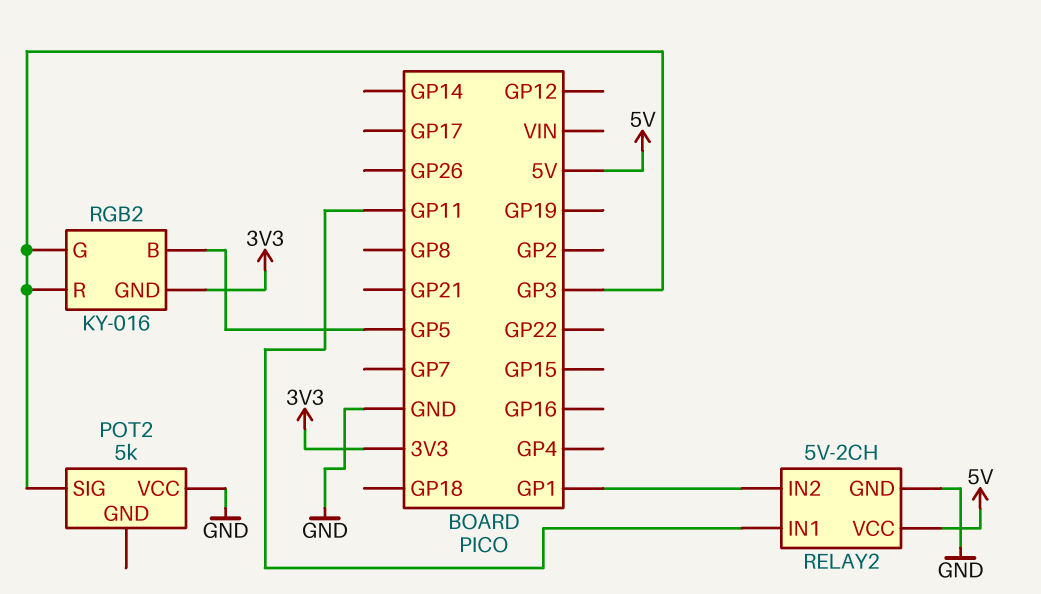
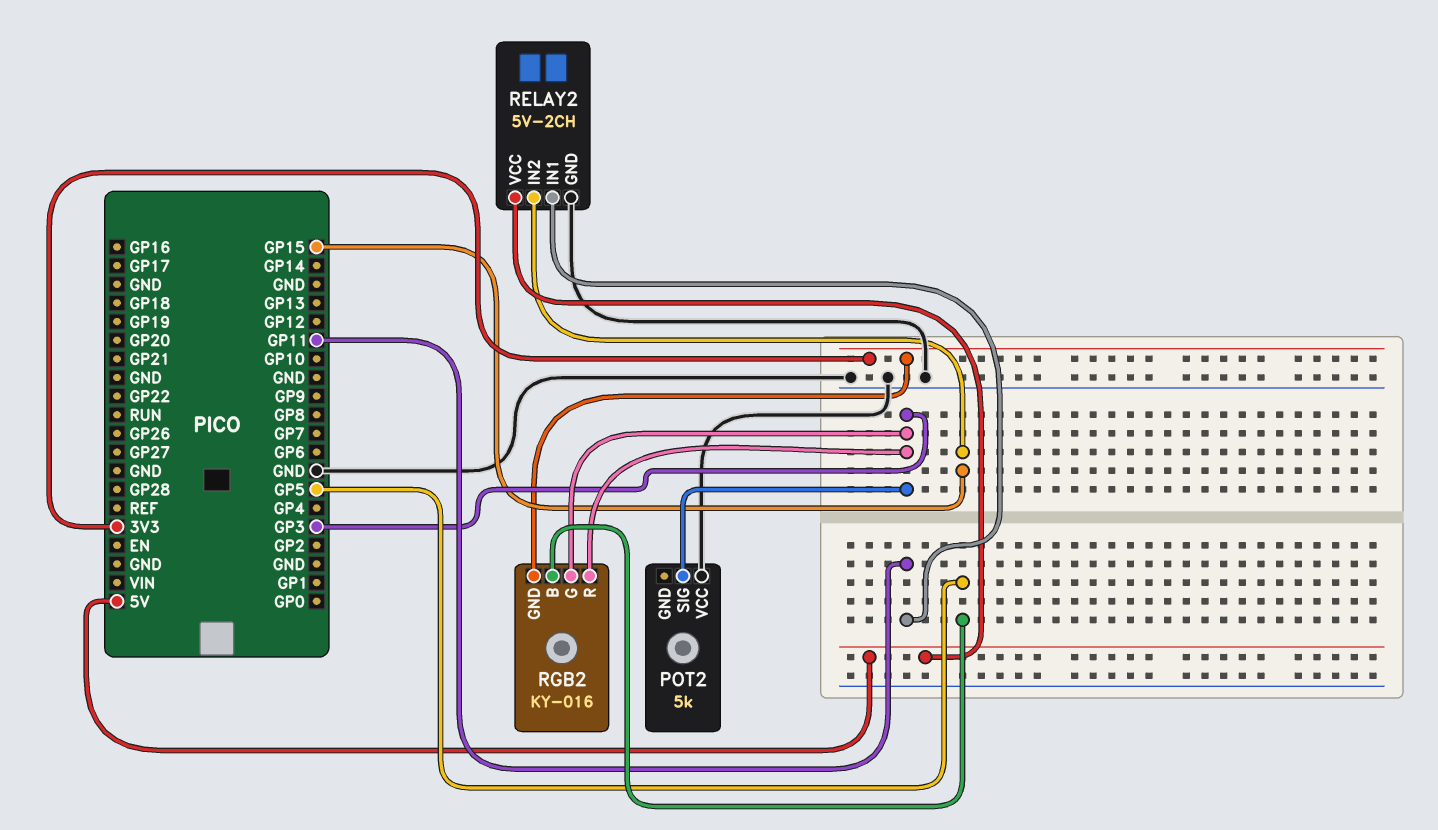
RELAY2 pin IN2: GP1 -> GP15

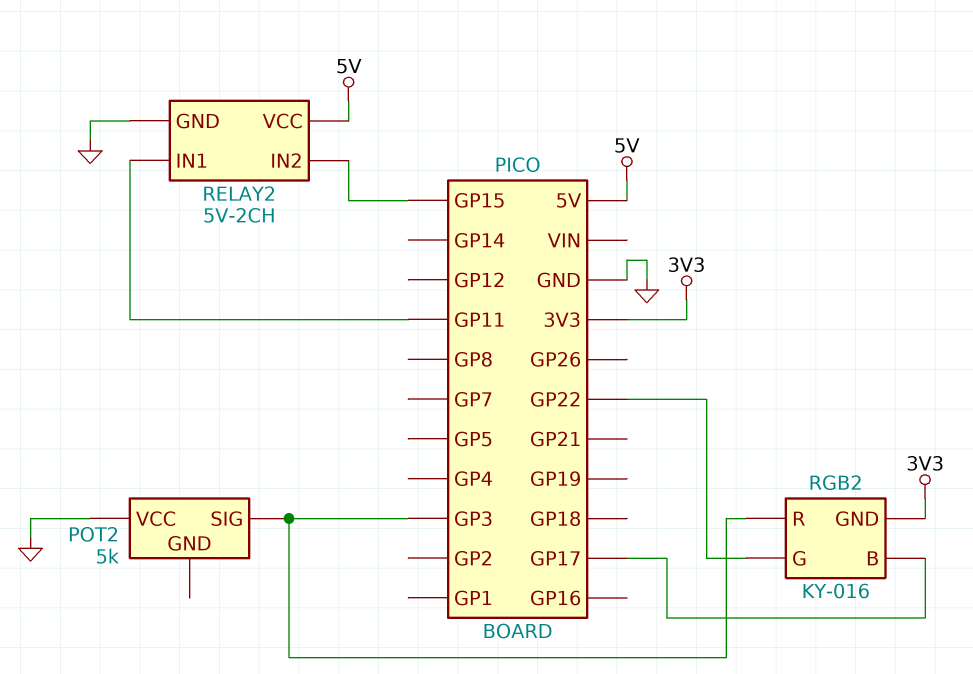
RGB2 pin B: GP5 -> GP17
RGB2 pin G: GP3 -> GP22

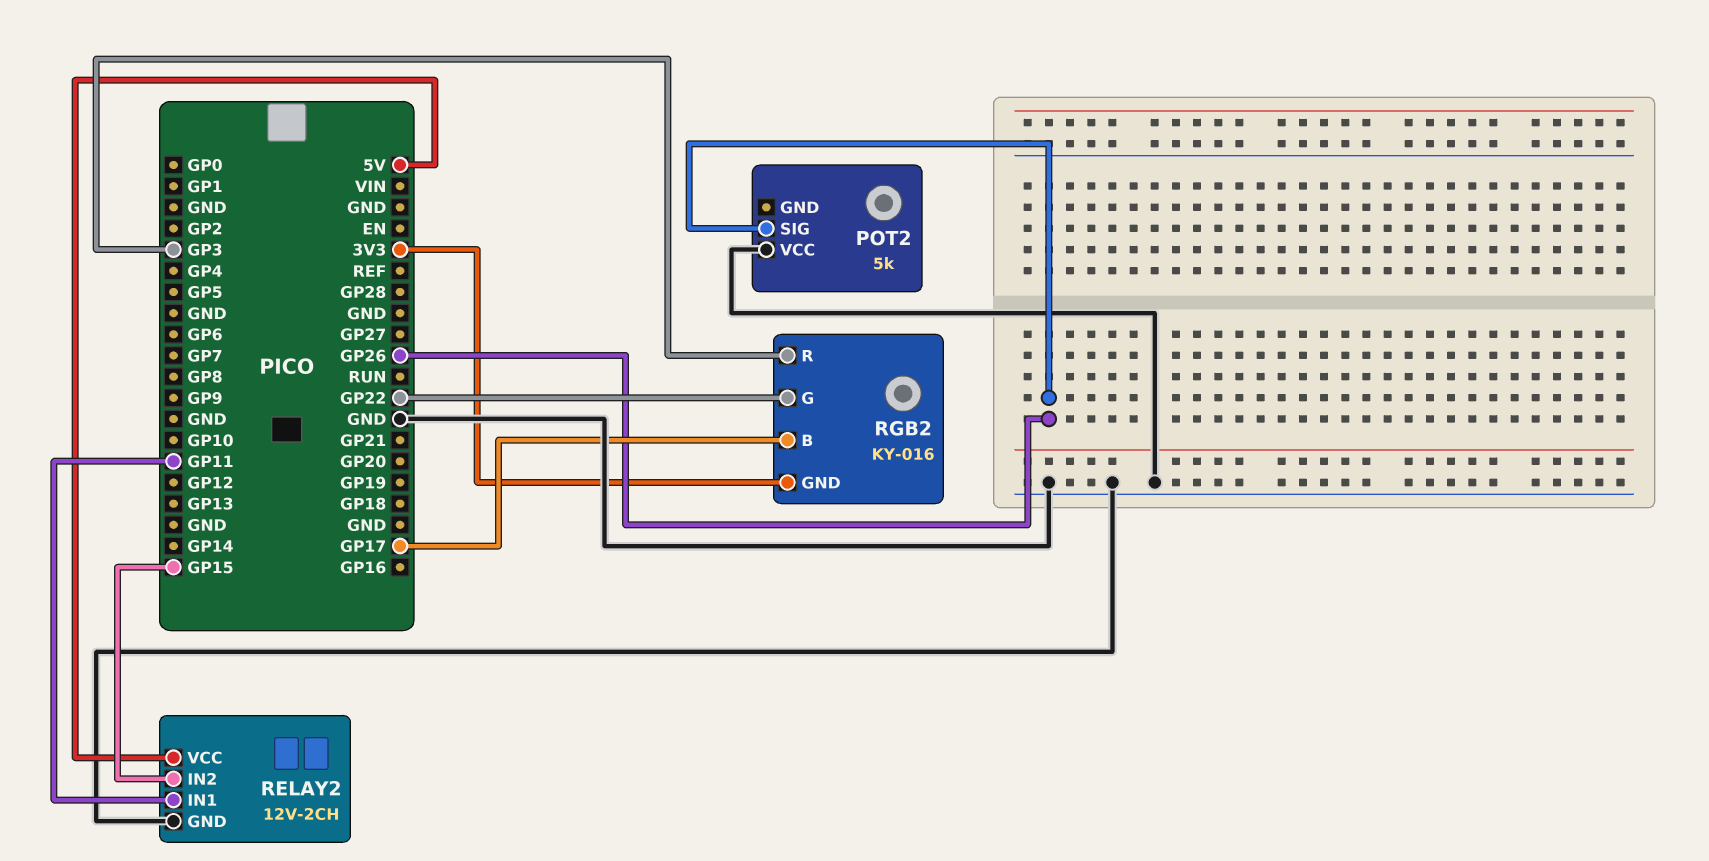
POT2 pin SIG: GP3 -> GP26
RELAY2: 5V-2CH -> 12V-2CH

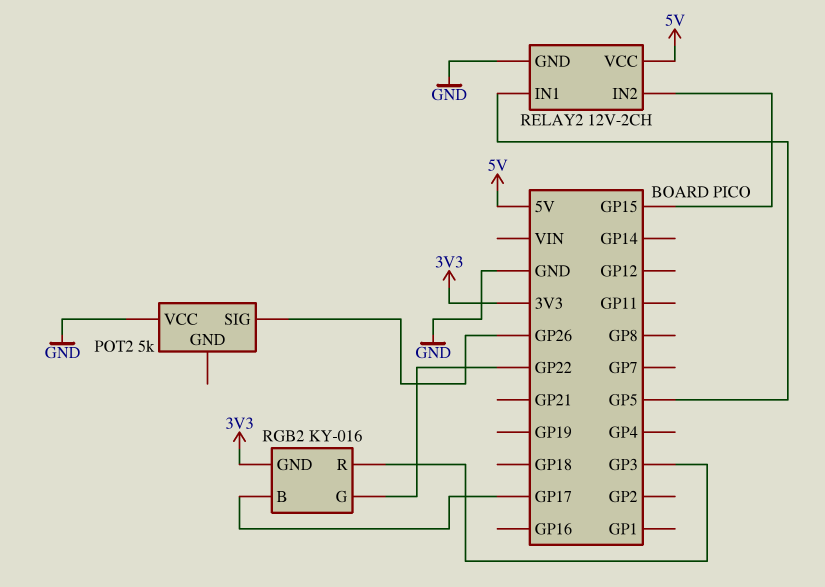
RELAY2 pin IN1: GP11 -> GP5

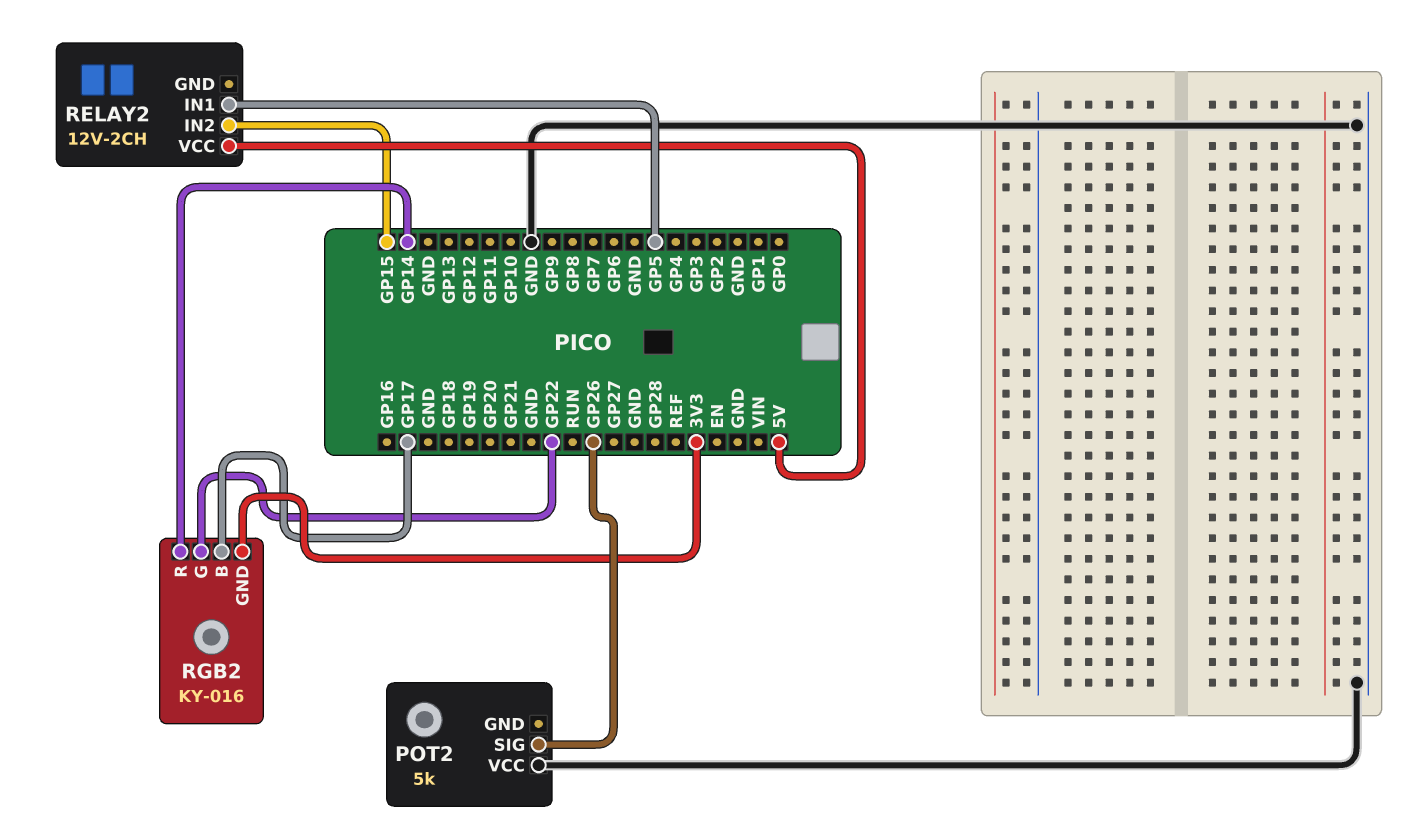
RELAY2 pin GND: GND -> none
RGB2 pin R: GP3 -> GP14

